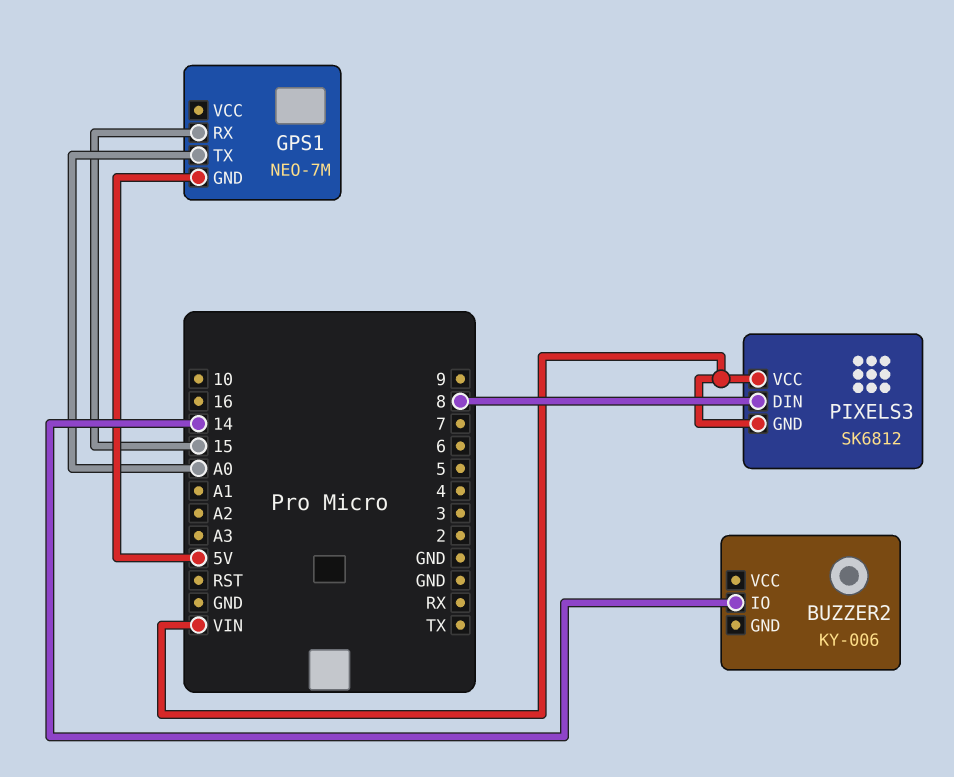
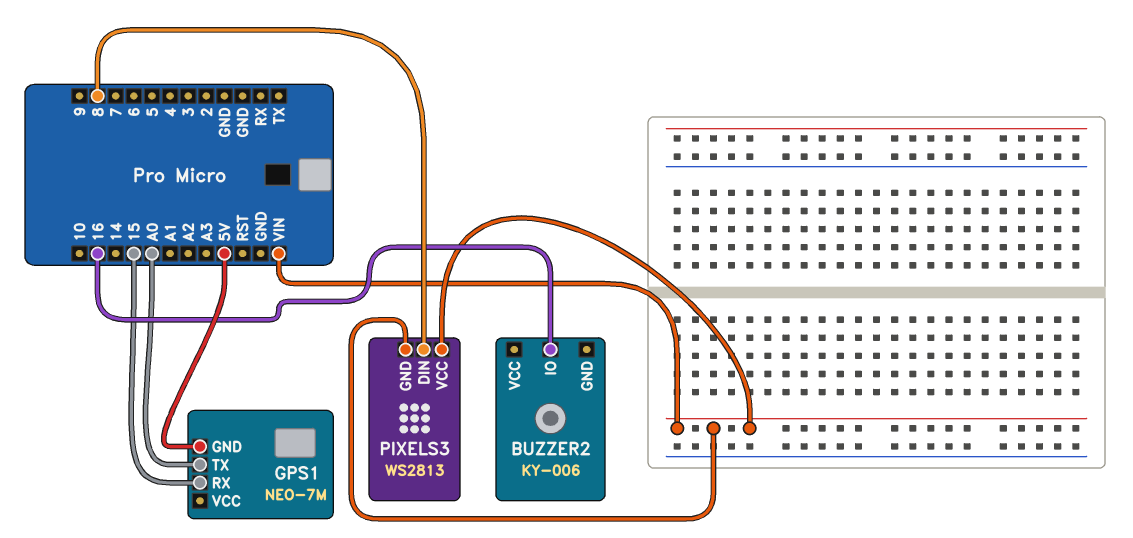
BUZZER2 pin IO: 14 -> 16
PIXELS3: SK6812 -> WS2813

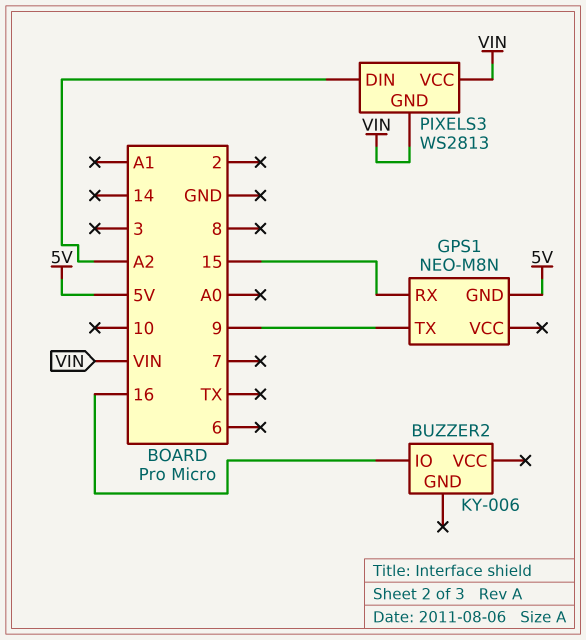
GPS1: NEO-7M -> NEO-M8N
GPS1 pin TX: A0 -> 9
PIXELS3 pin DIN: 8 -> A2

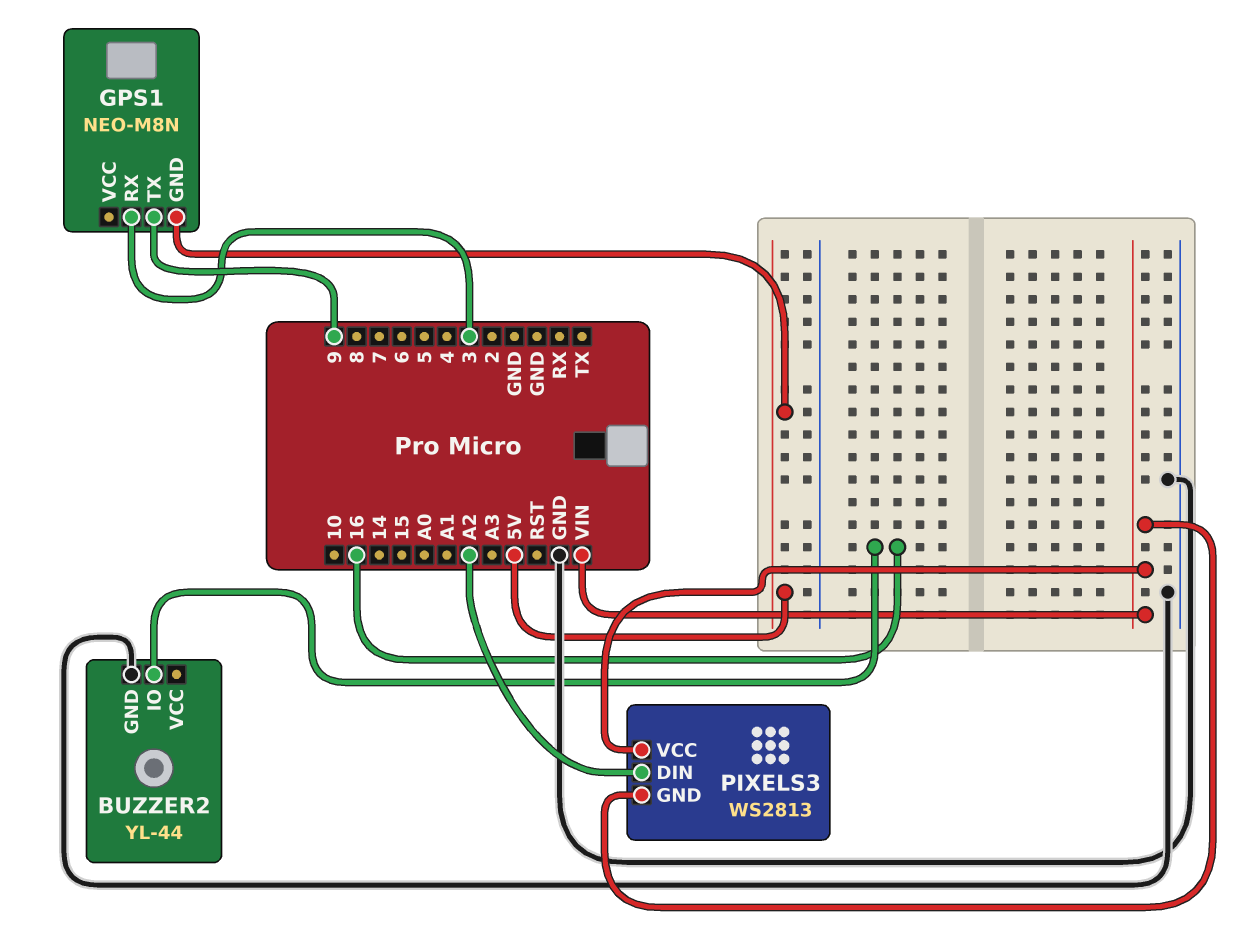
BUZZER2: KY-006 -> YL-44
BUZZER2 pin GND: none -> GND
GPS1 pin RX: 15 -> 3

